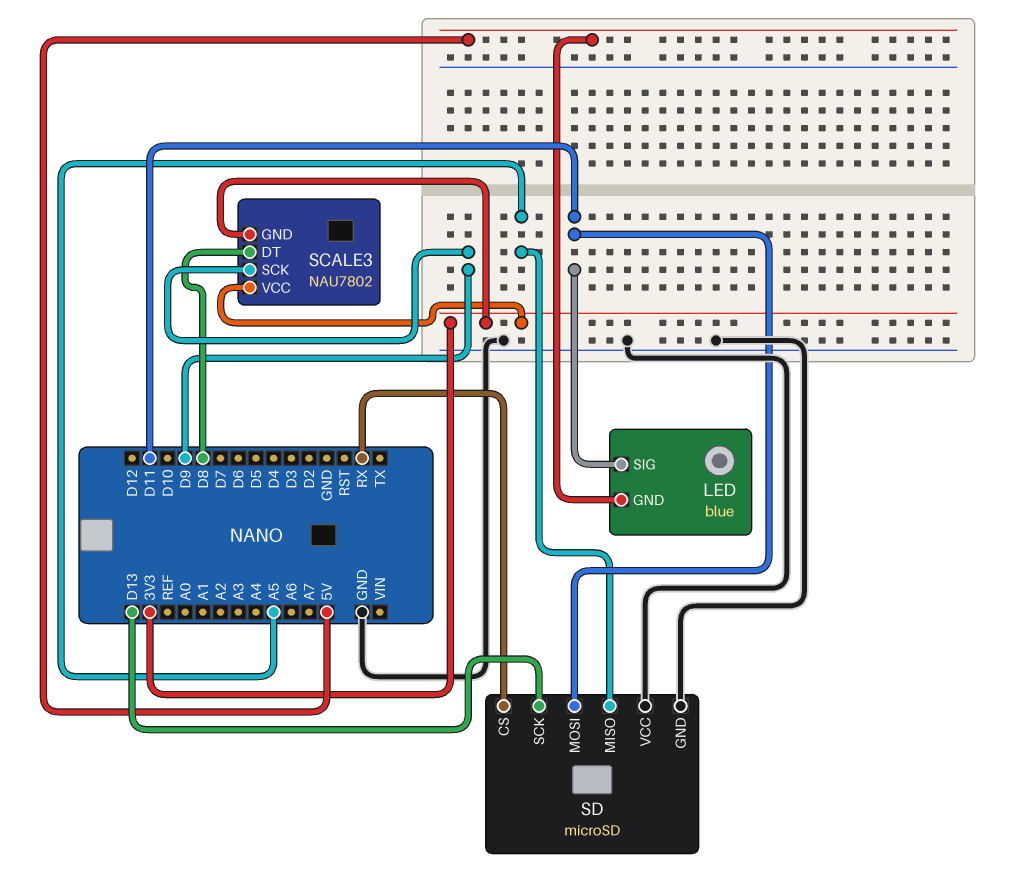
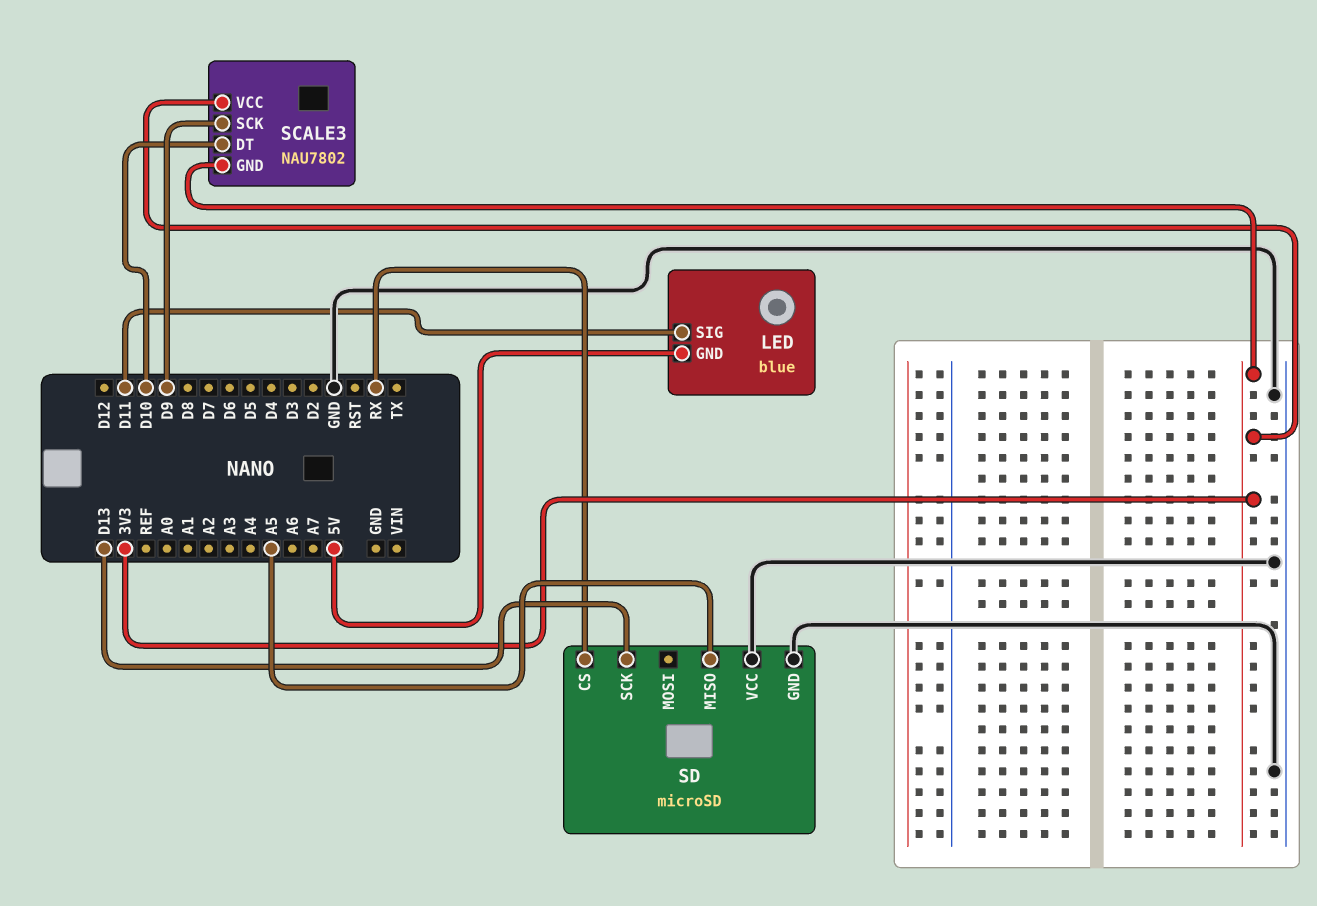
SCALE3 pin DT: D8 -> D10
SD pin MOSI: D11 -> none

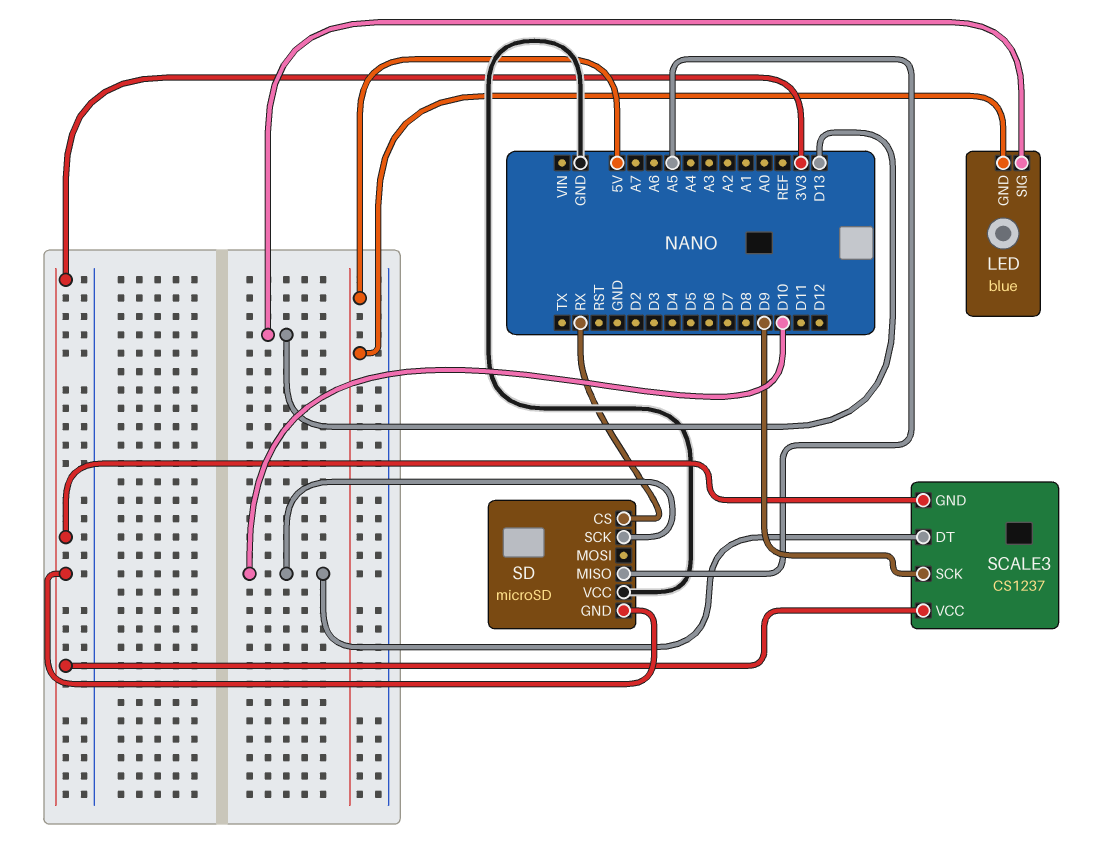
LED pin SIG: D11 -> D13
SCALE3: NAU7802 -> CS1237
SD pin GND: GND -> 3V3
SD pin SCK: D13 -> D10

